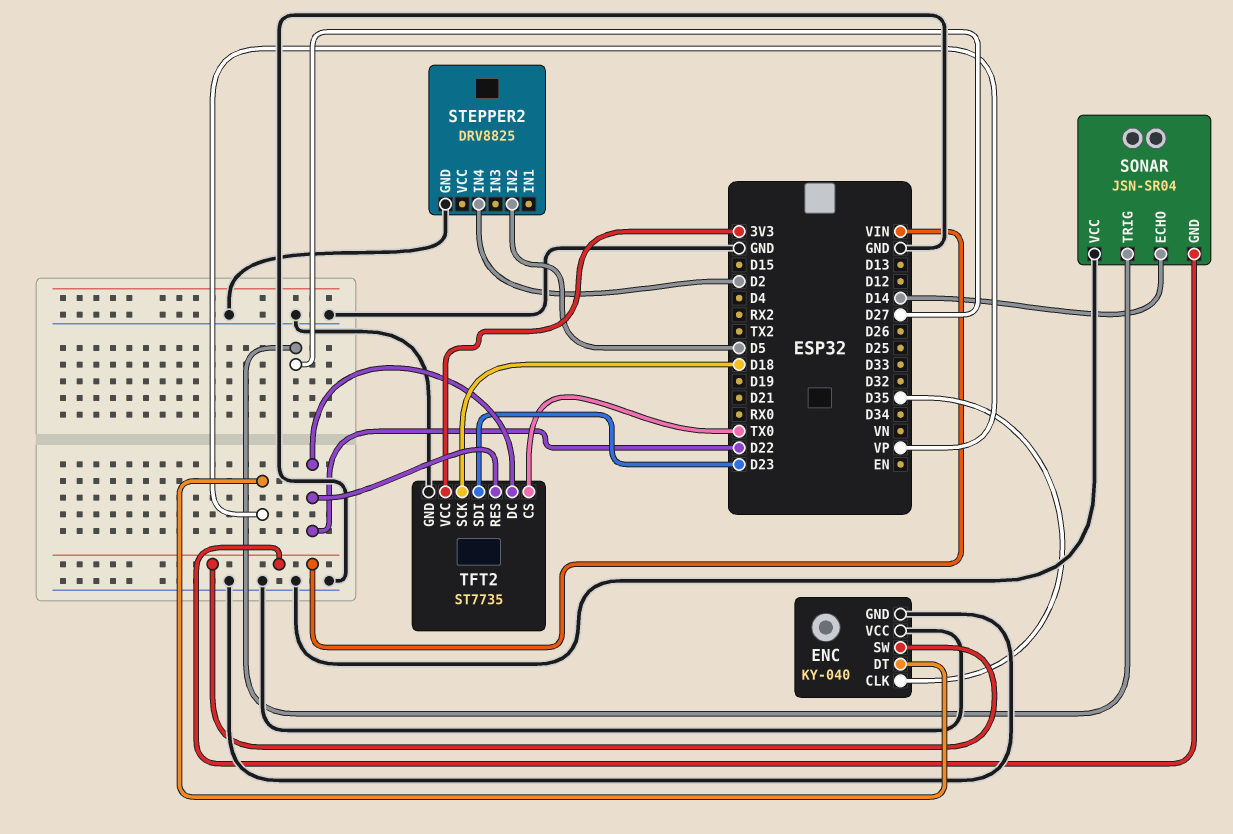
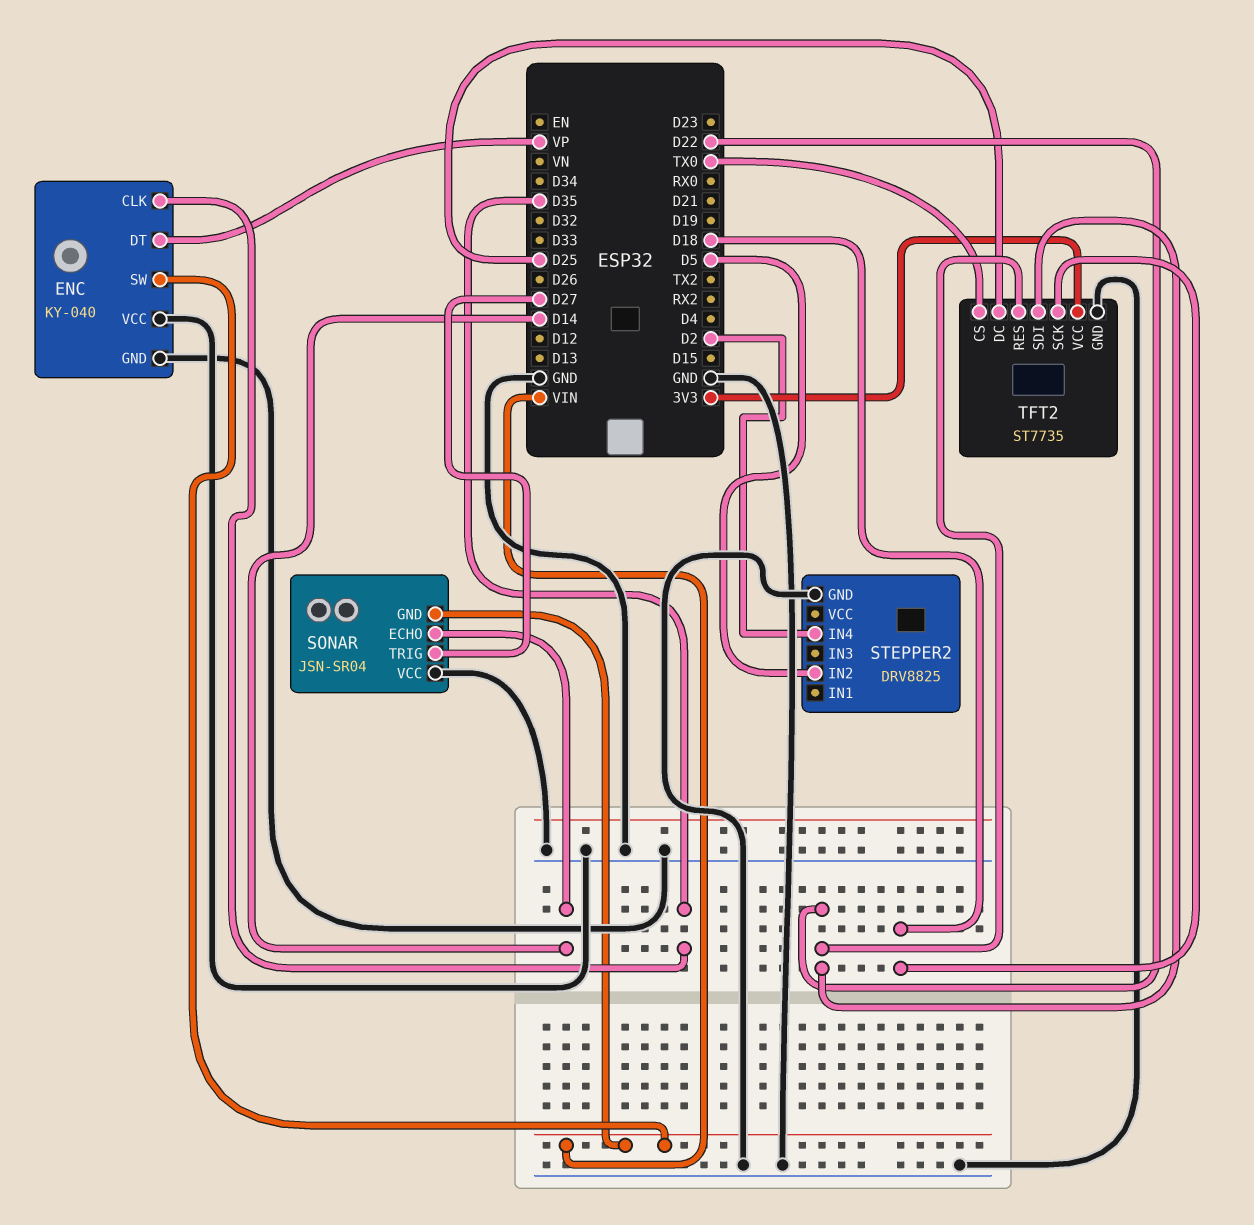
TFT2 pin DC: D22 -> D25
TFT2 pin SDI: D23 -> D22

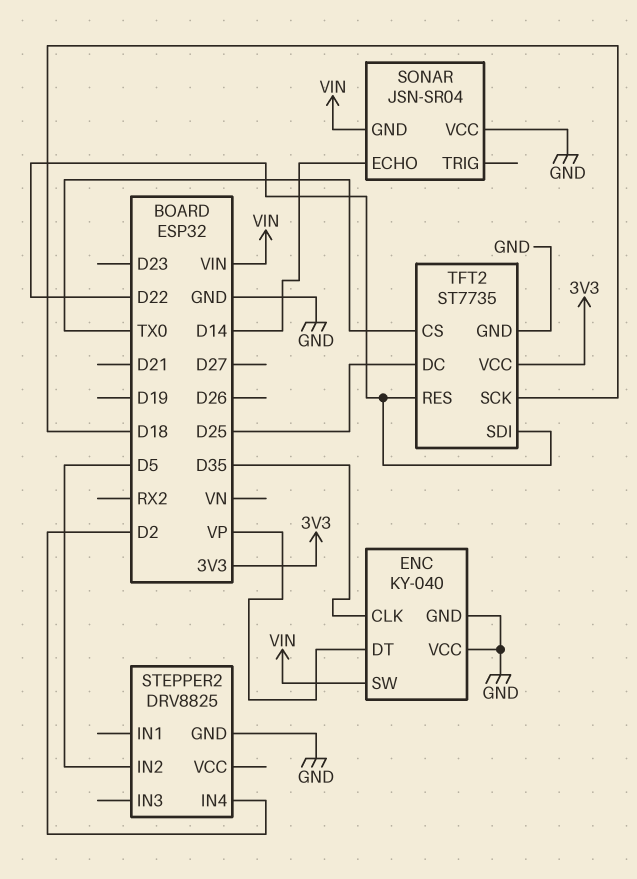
SONAR pin TRIG: D27 -> none

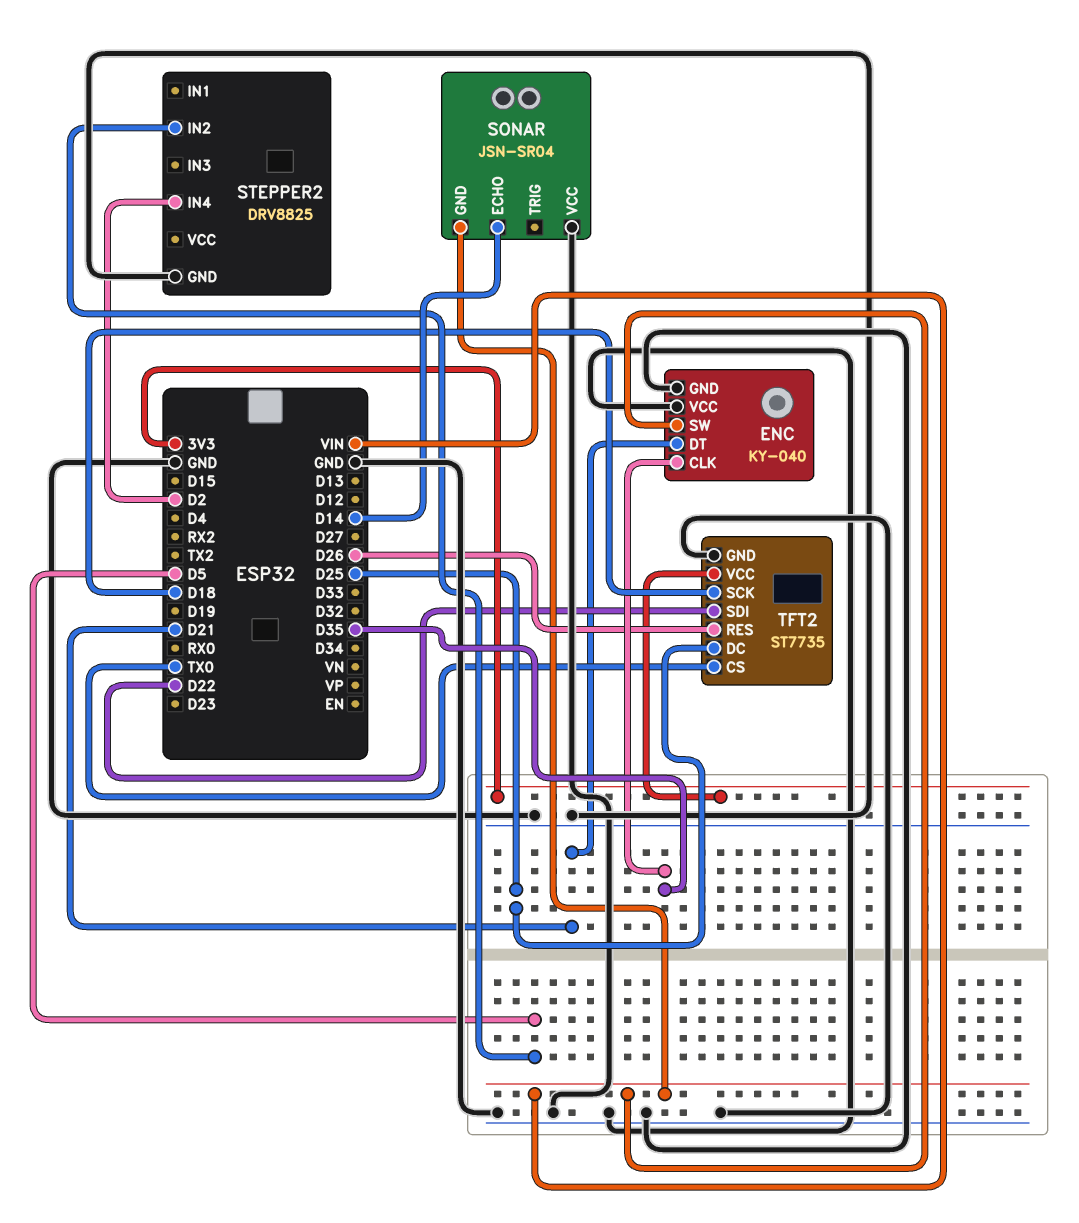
ENC pin DT: VP -> D21
TFT2 pin RES: D22 -> D26

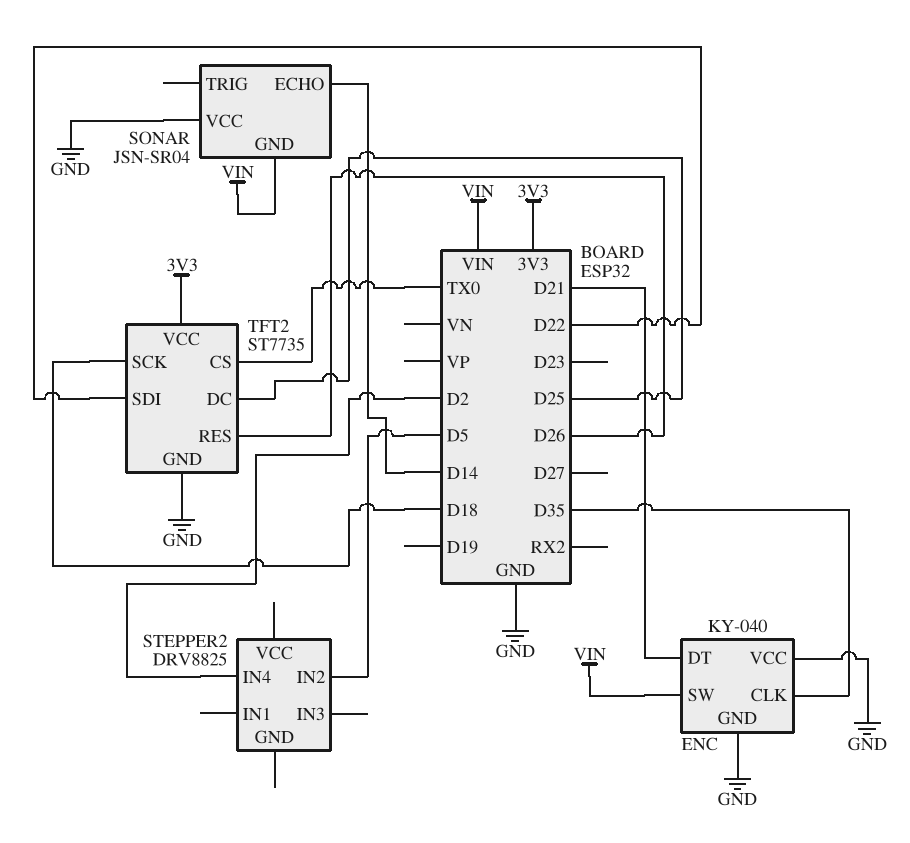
STEPPER2 pin GND: GND -> none

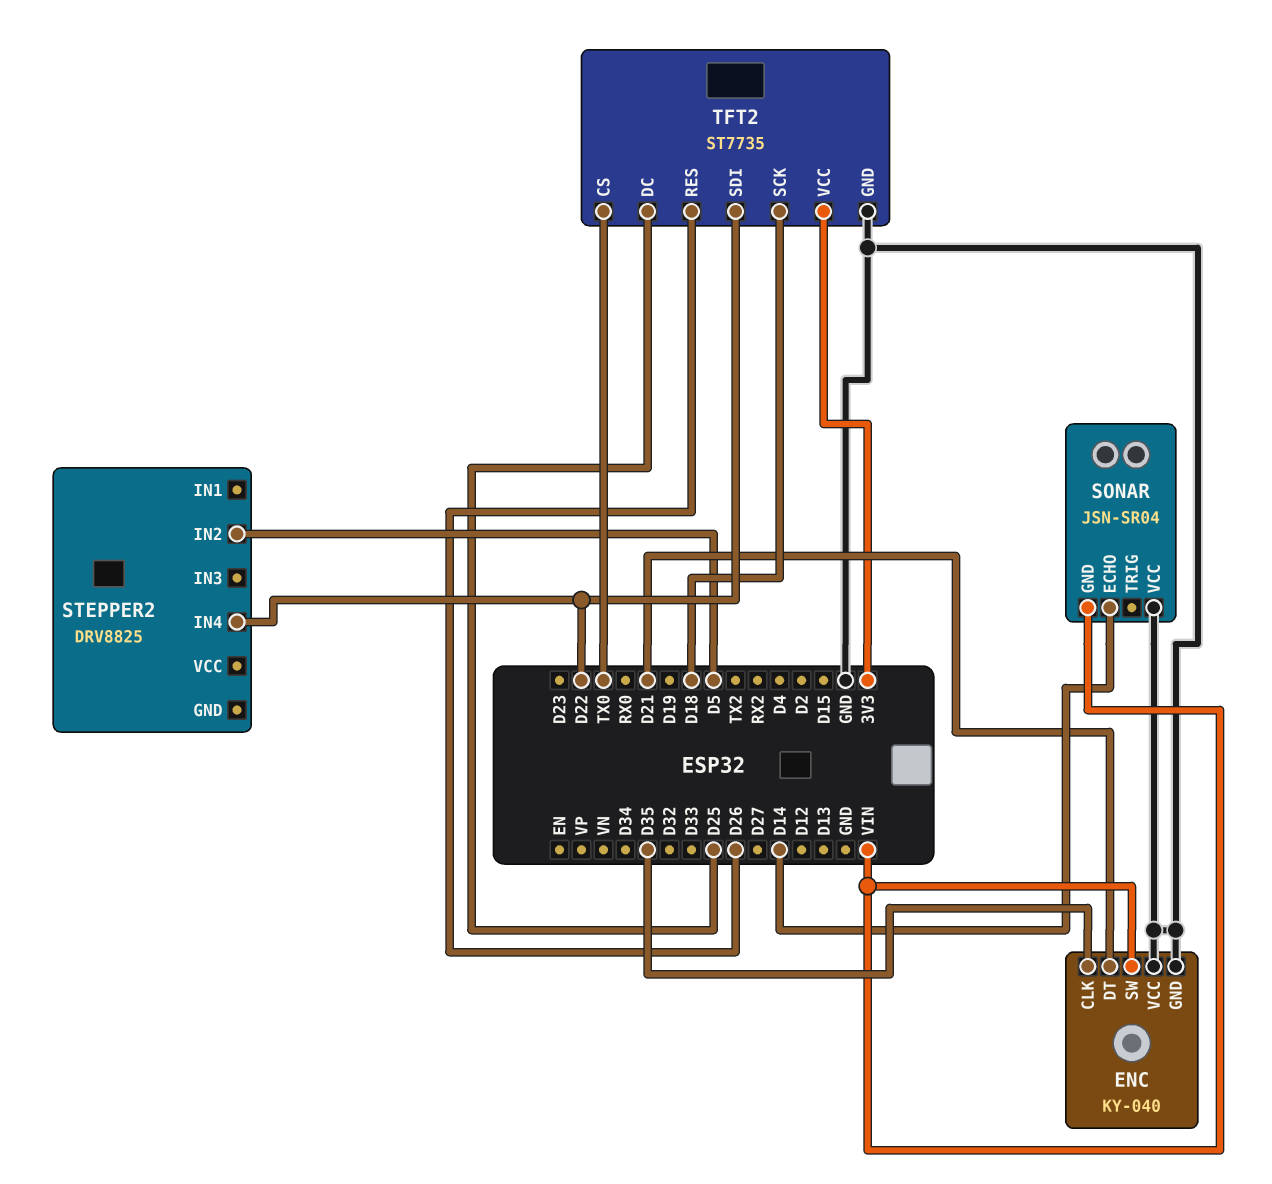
STEPPER2 pin IN4: D2 -> D22

